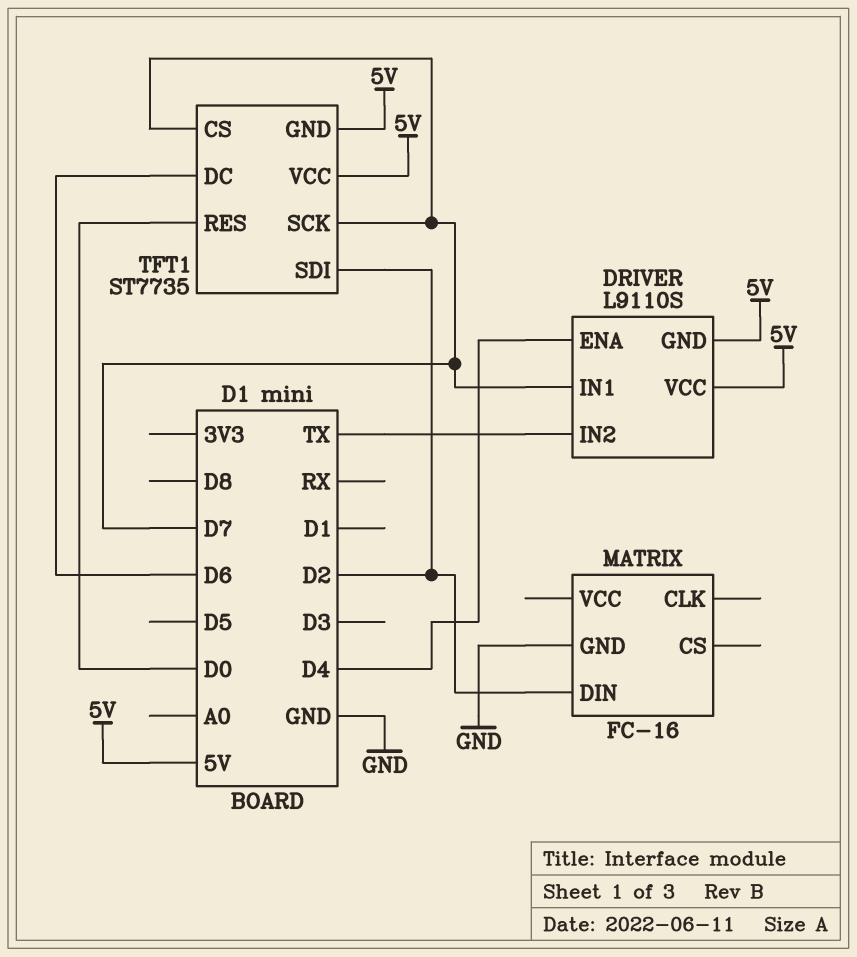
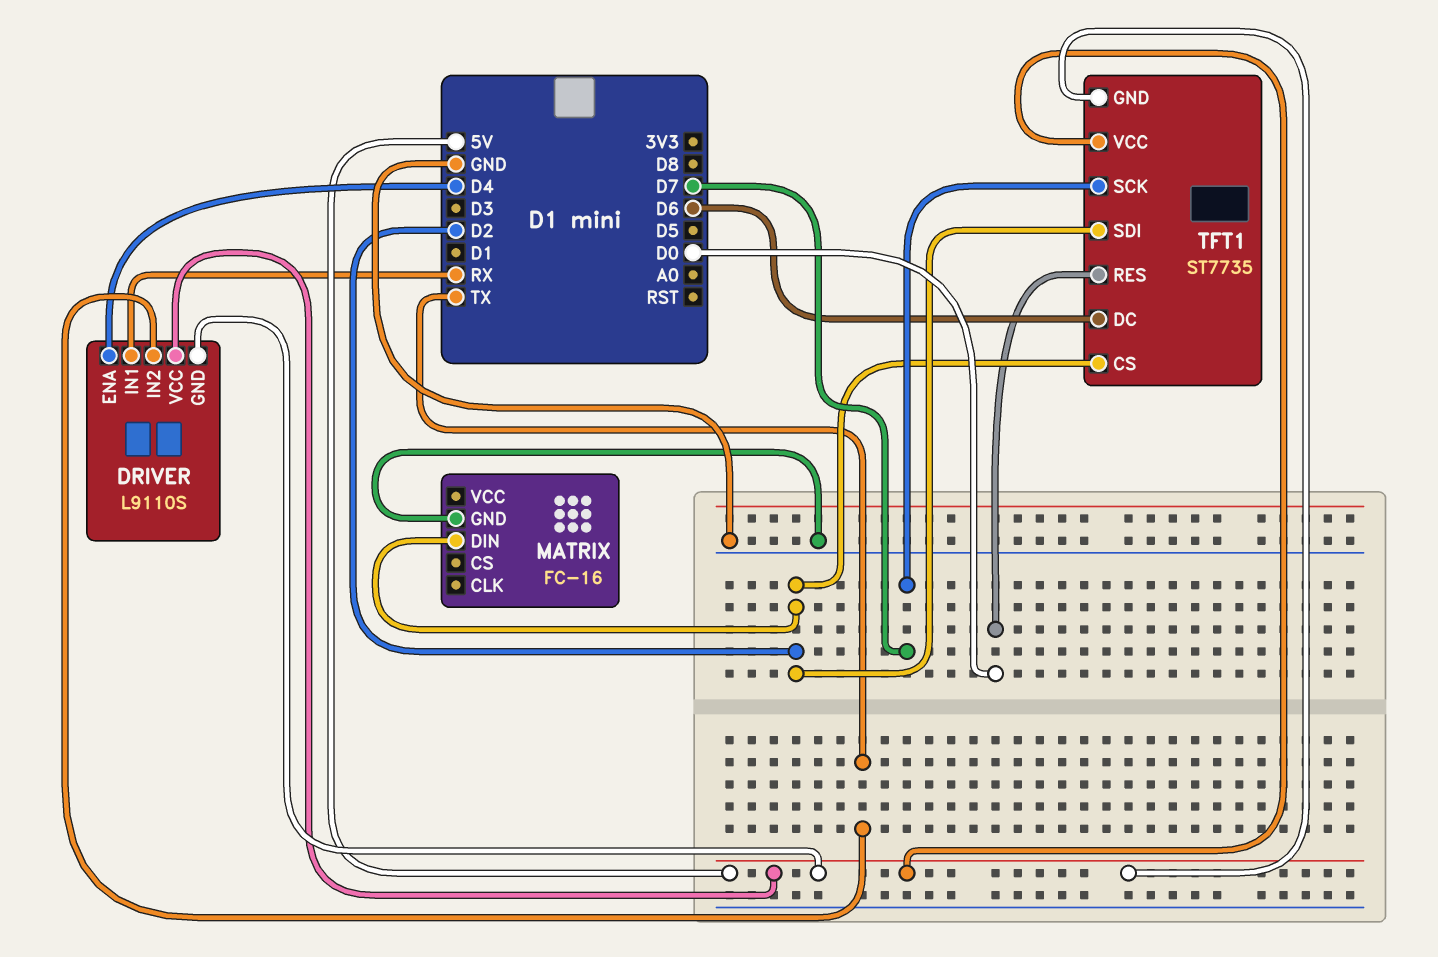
DRIVER pin IN1: D7 -> RX
TFT1 pin CS: D7 -> D2

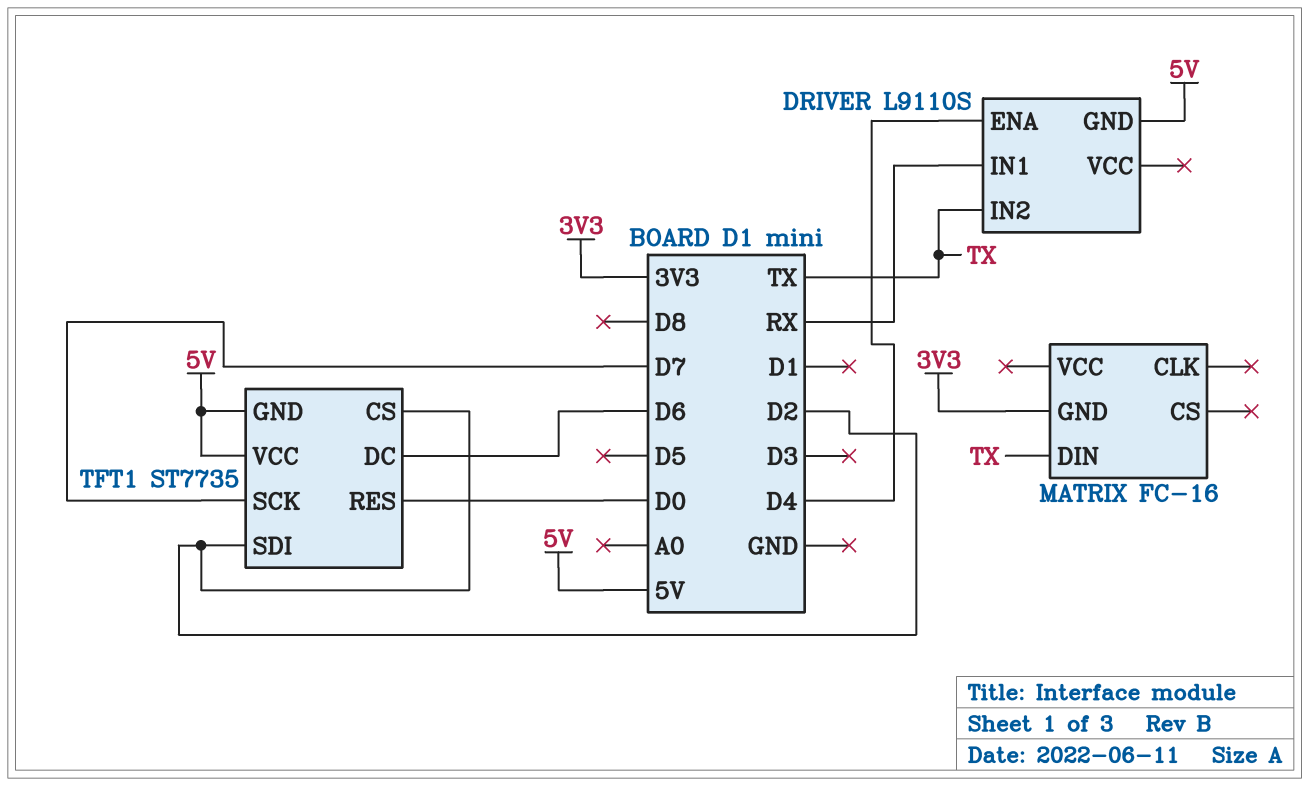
DRIVER pin VCC: 5V -> none
MATRIX pin DIN: D2 -> TX
MATRIX pin GND: GND -> 3V3

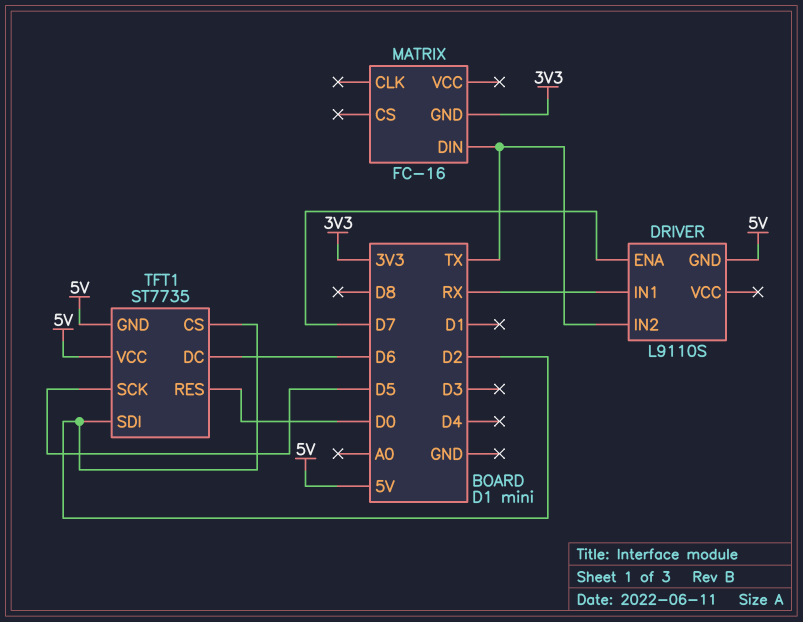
DRIVER pin ENA: D4 -> D7
TFT1 pin SCK: D7 -> D5

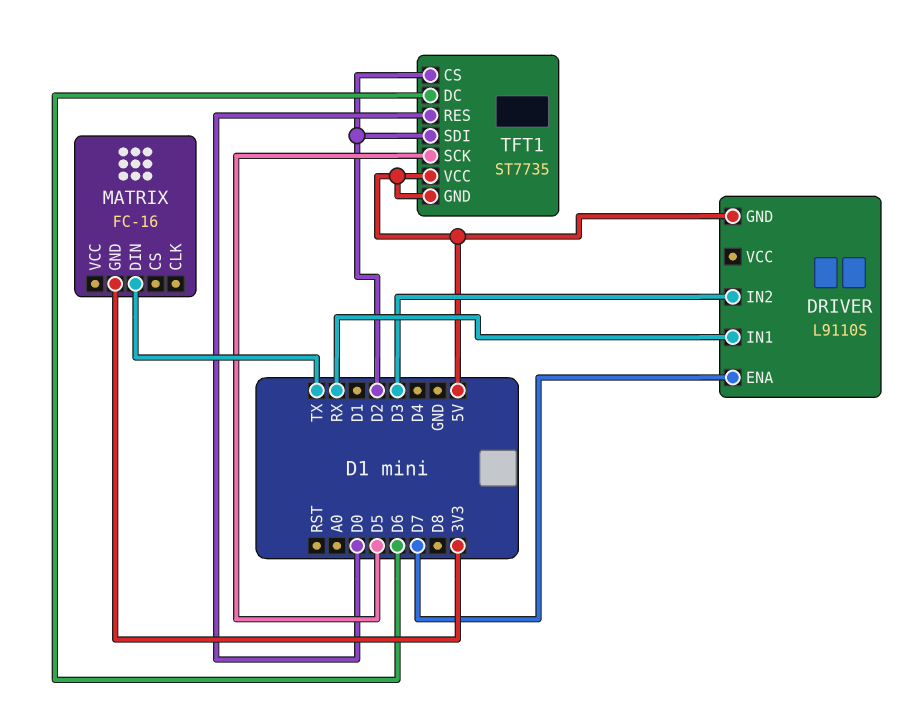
DRIVER pin IN2: TX -> D3

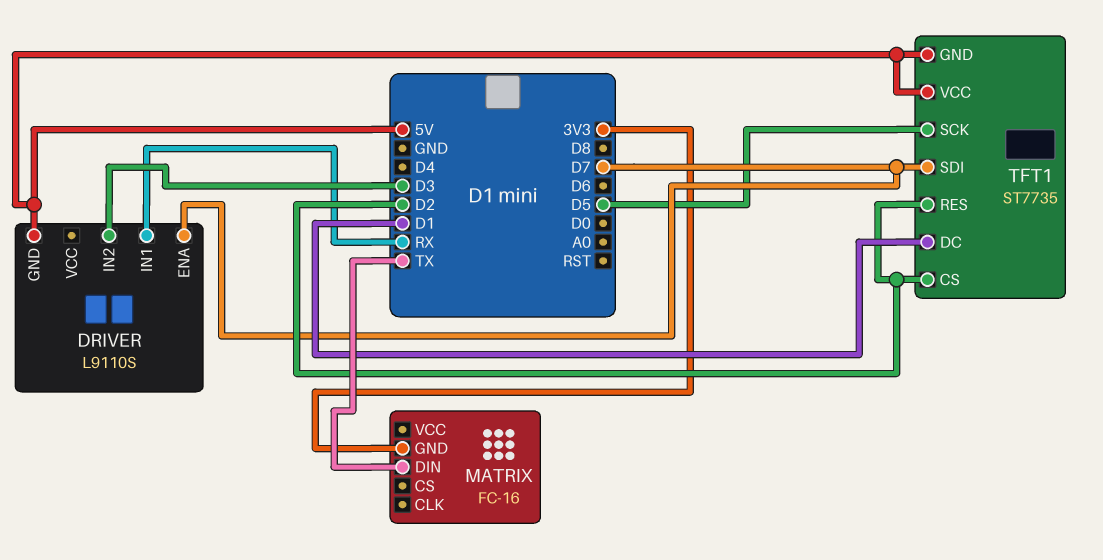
TFT1 pin DC: D6 -> D1
TFT1 pin RES: D0 -> D2
TFT1 pin SDI: D2 -> D7

